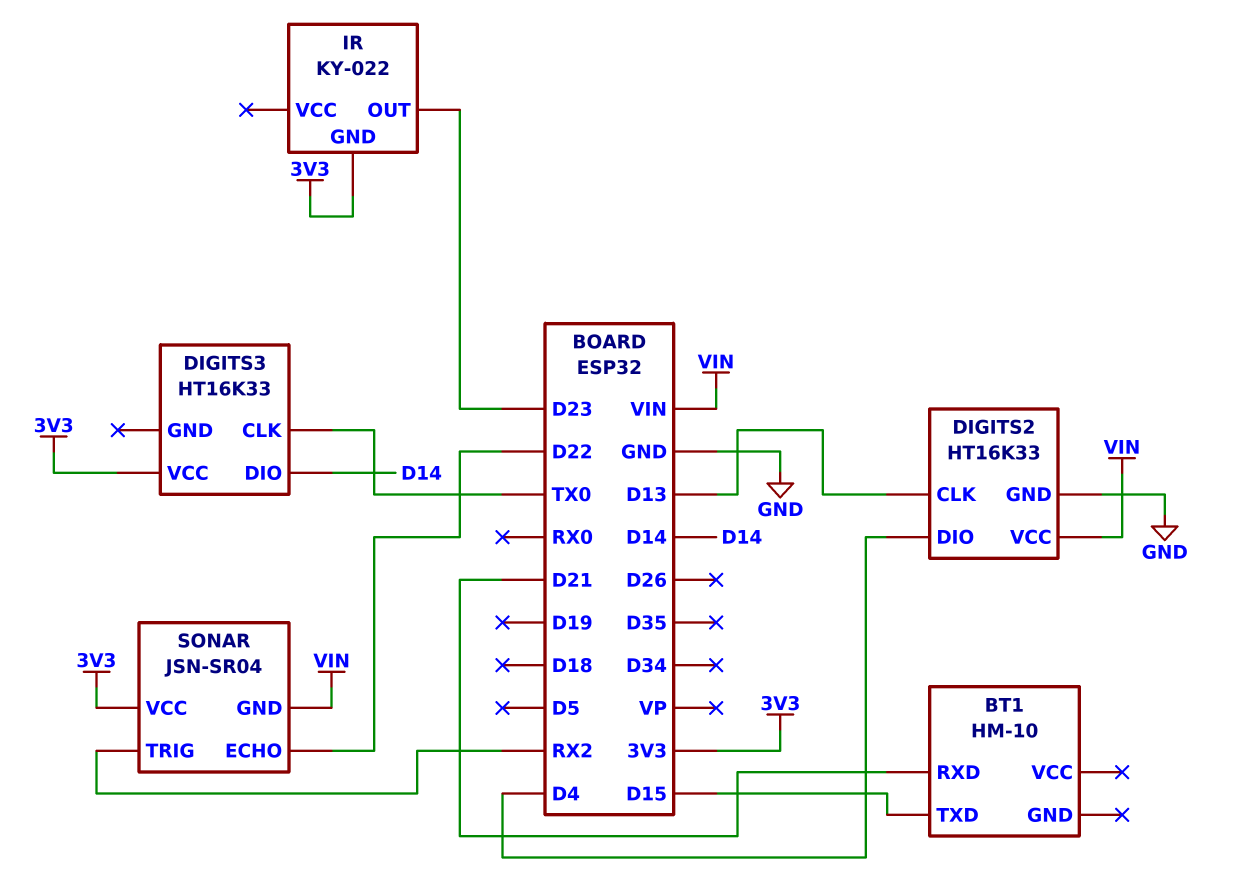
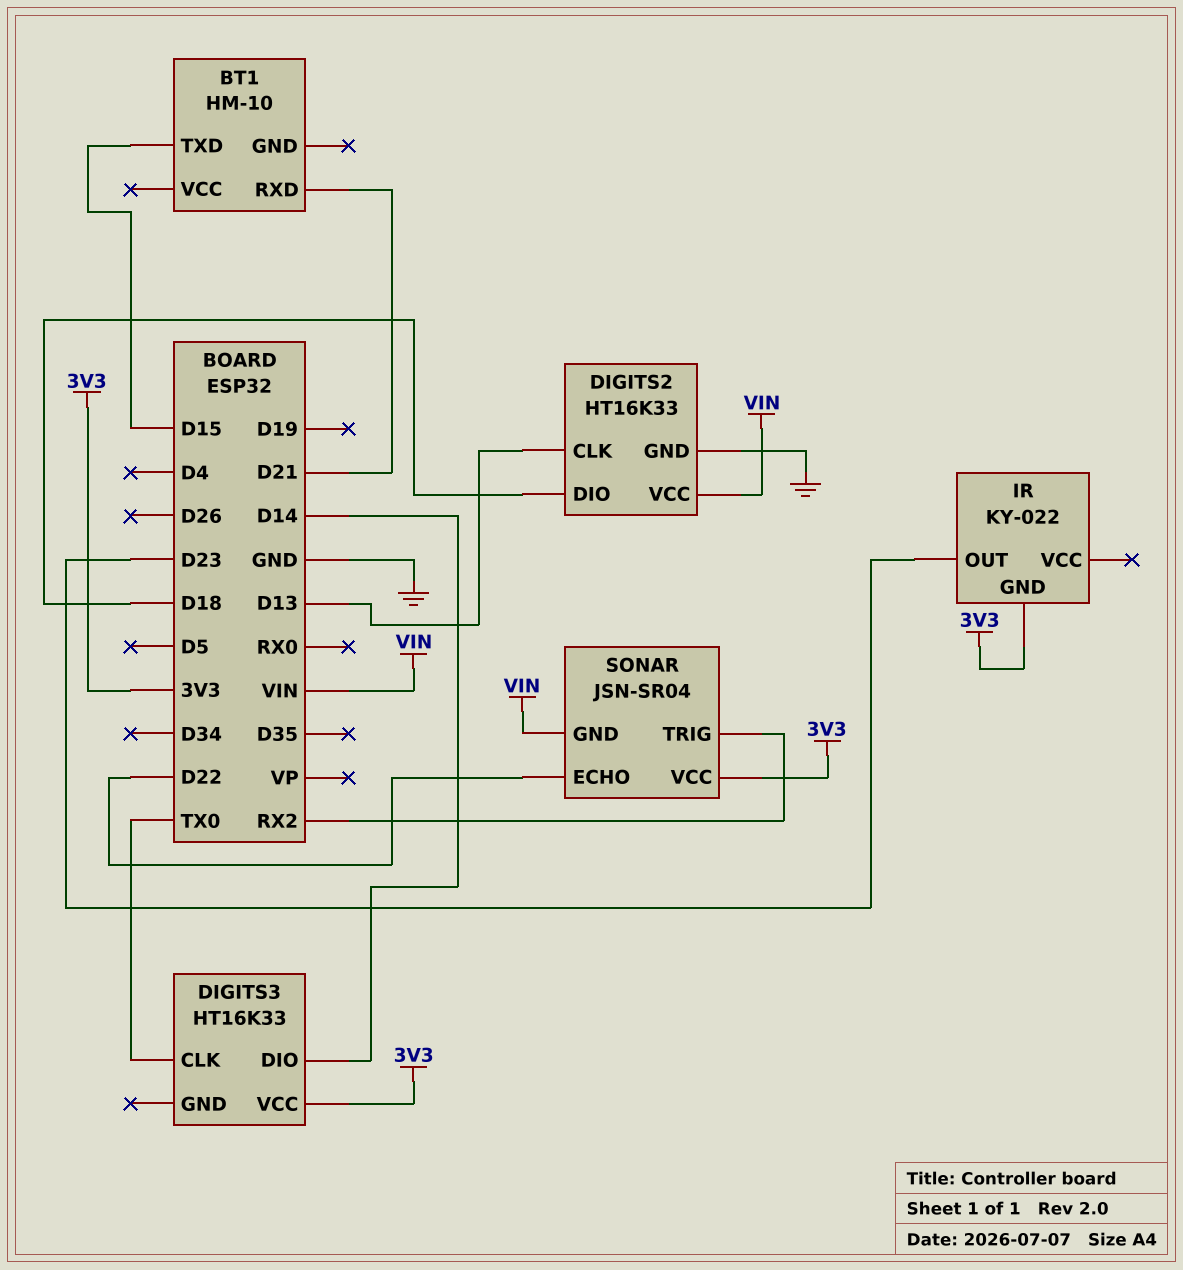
DIGITS2 pin DIO: D4 -> D18

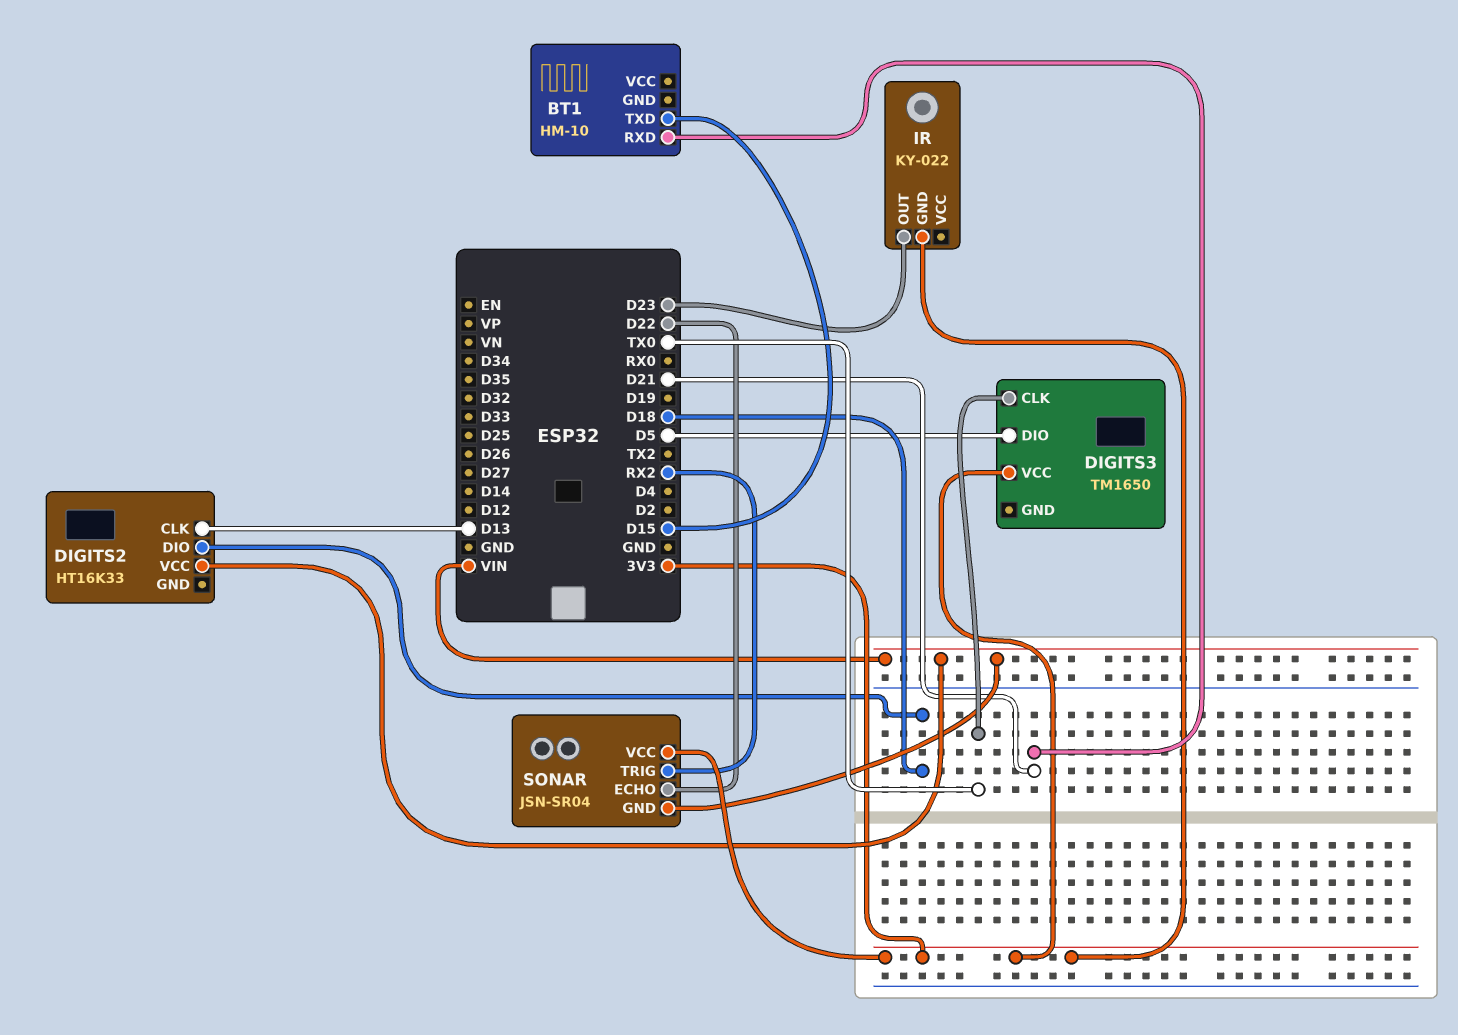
DIGITS2 pin GND: GND -> none
DIGITS3: HT16K33 -> TM1650
DIGITS3 pin DIO: D14 -> D5

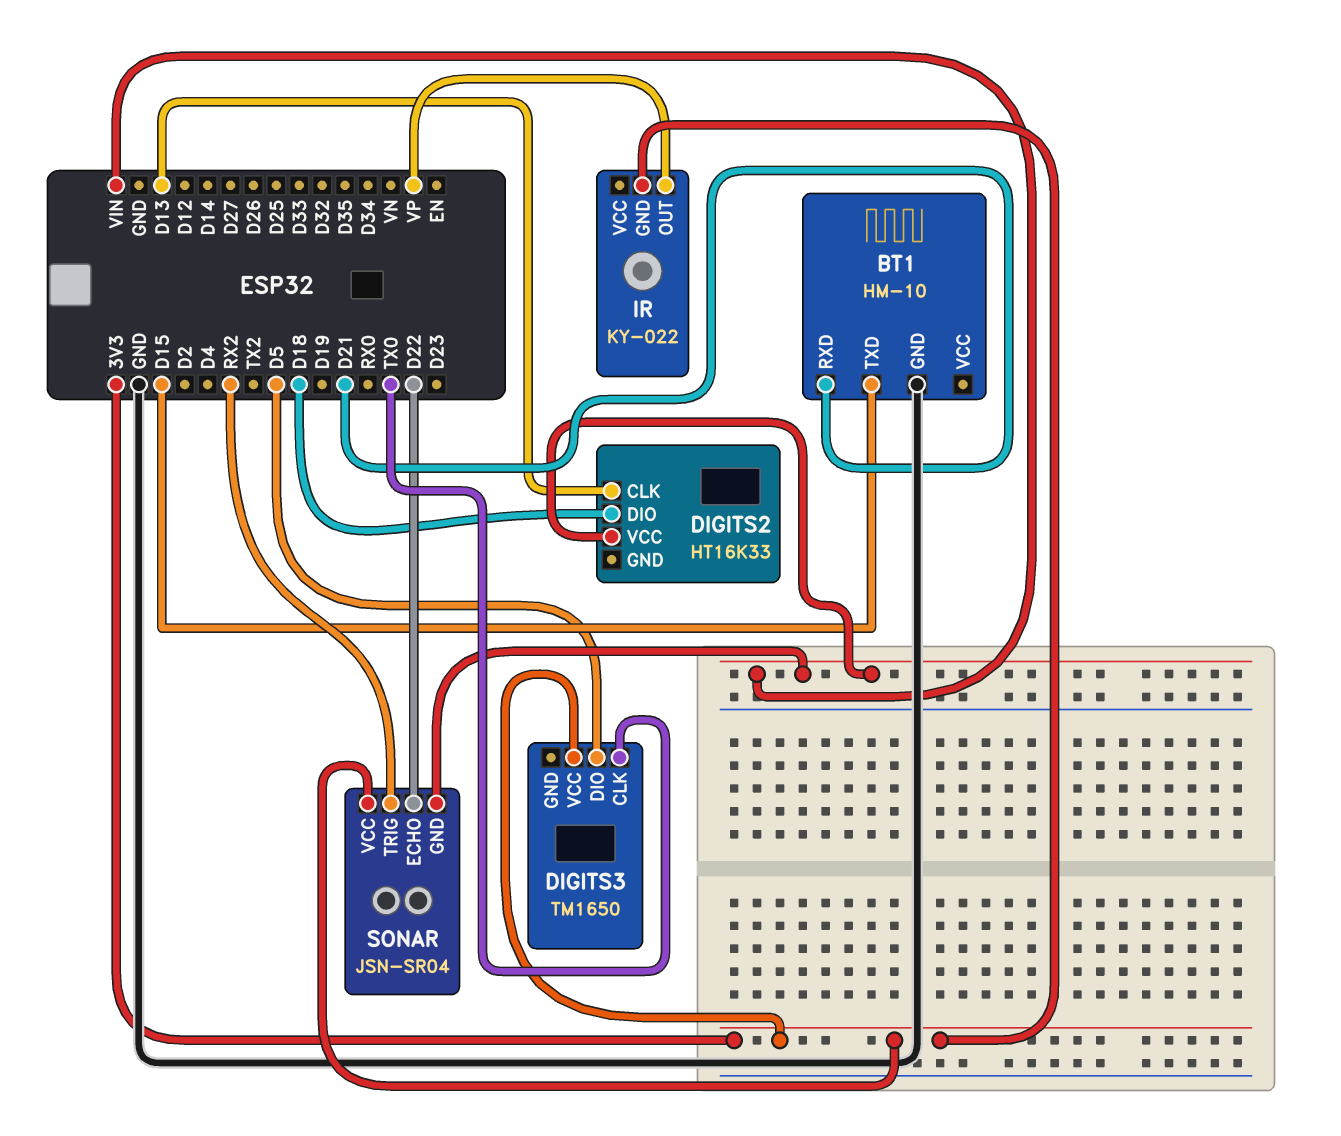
BT1 pin GND: none -> GND
IR pin OUT: D23 -> VP

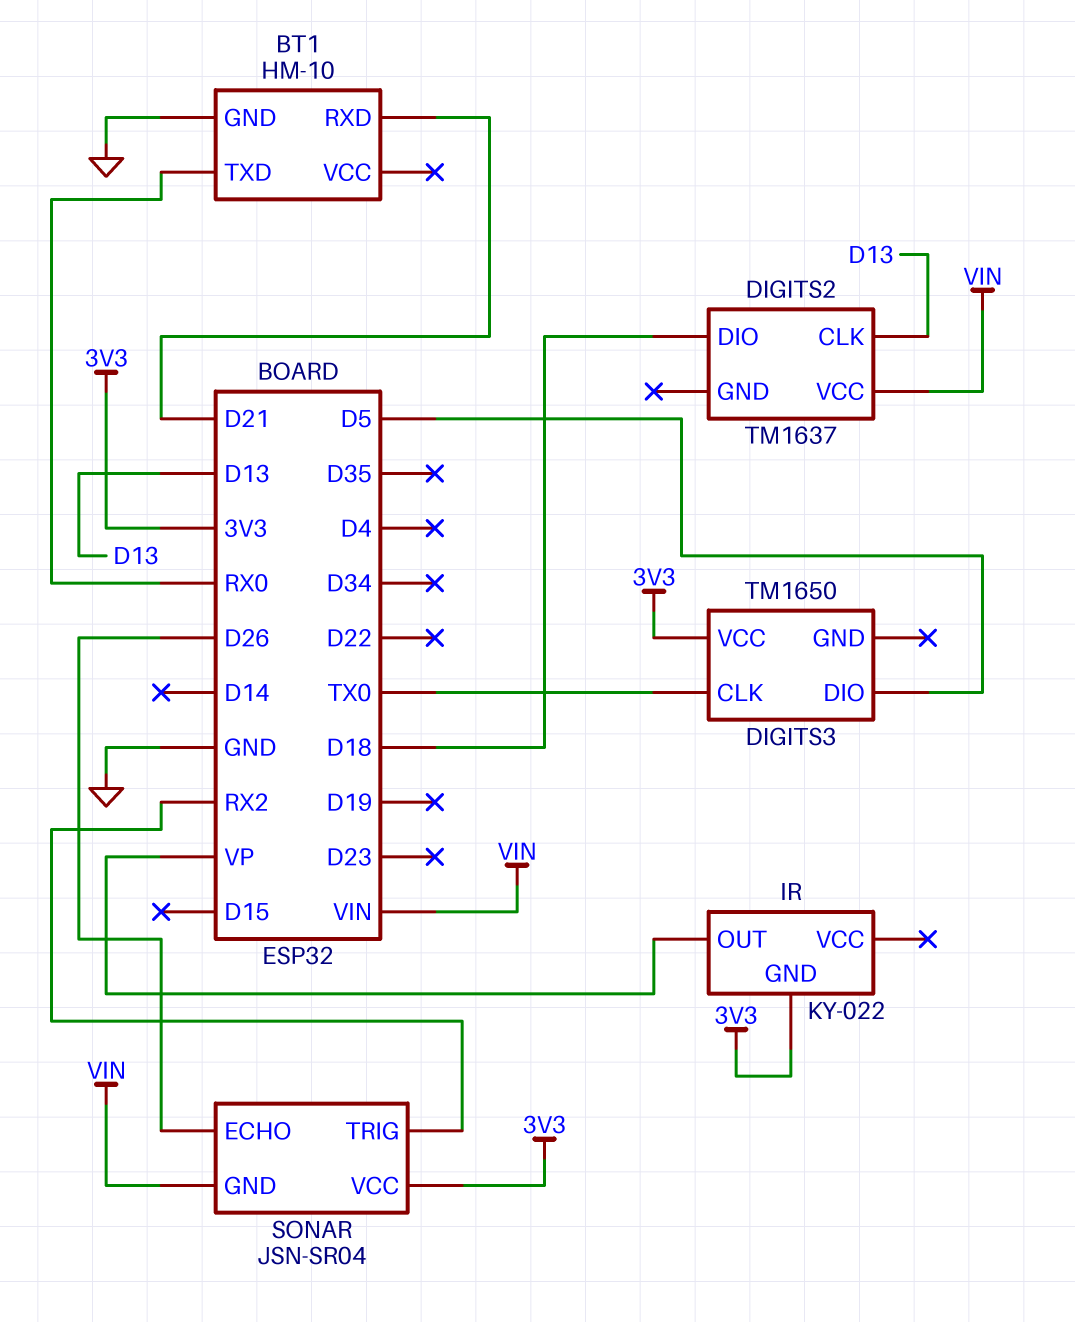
BT1 pin TXD: D15 -> RX0
DIGITS2: HT16K33 -> TM1637
SONAR pin ECHO: D22 -> D26

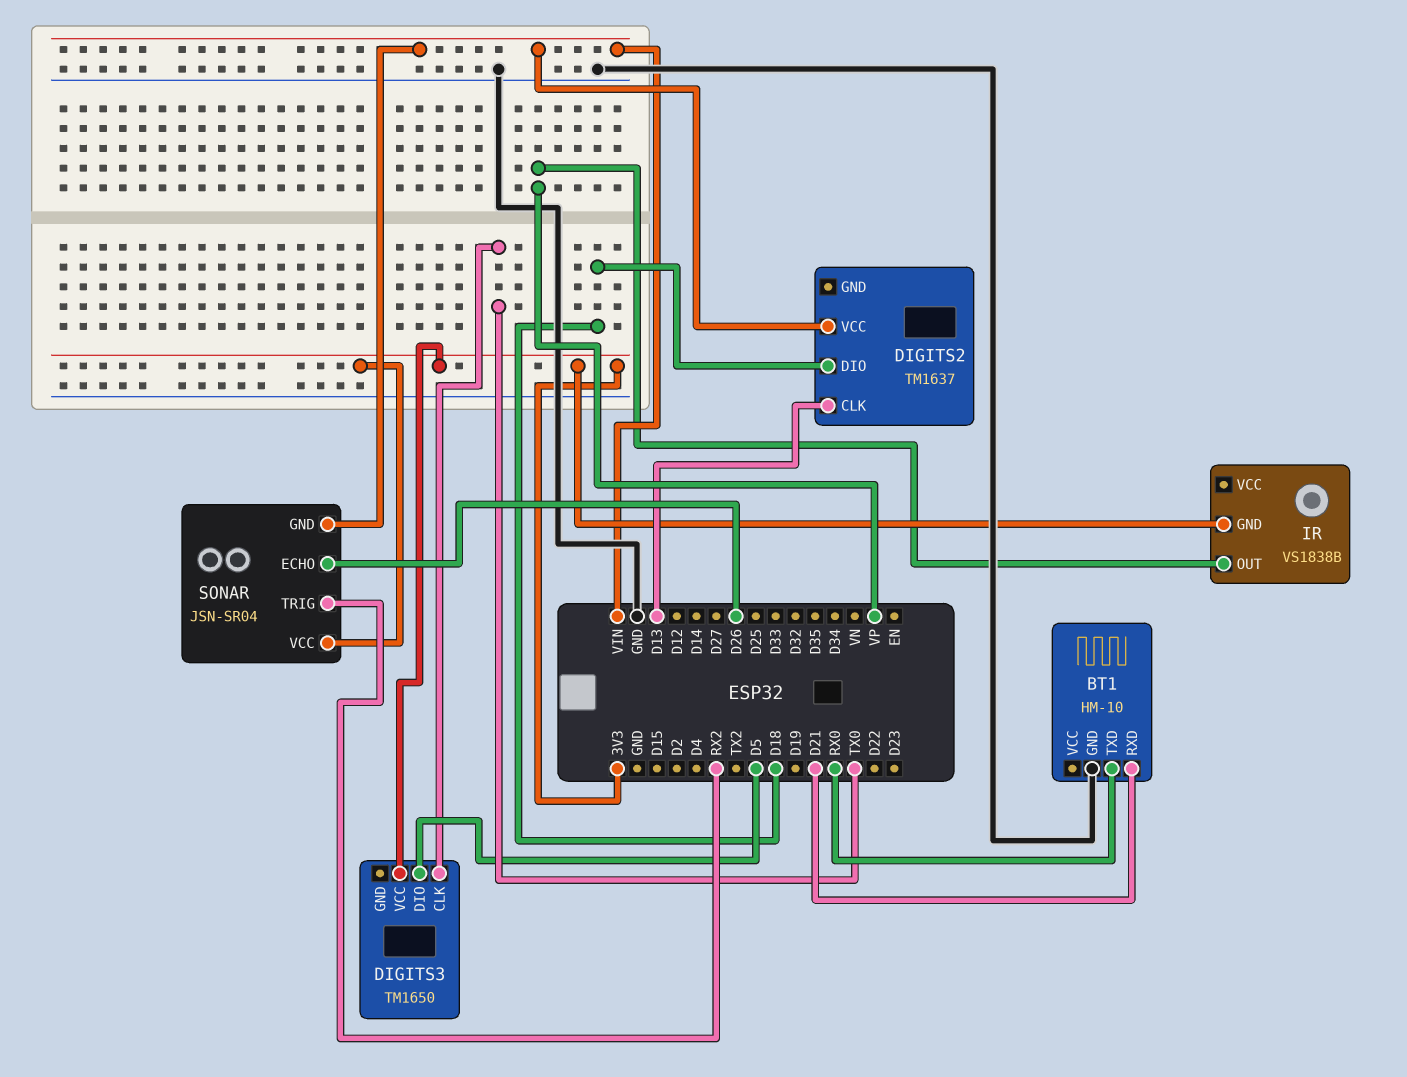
IR: KY-022 -> VS1838B

